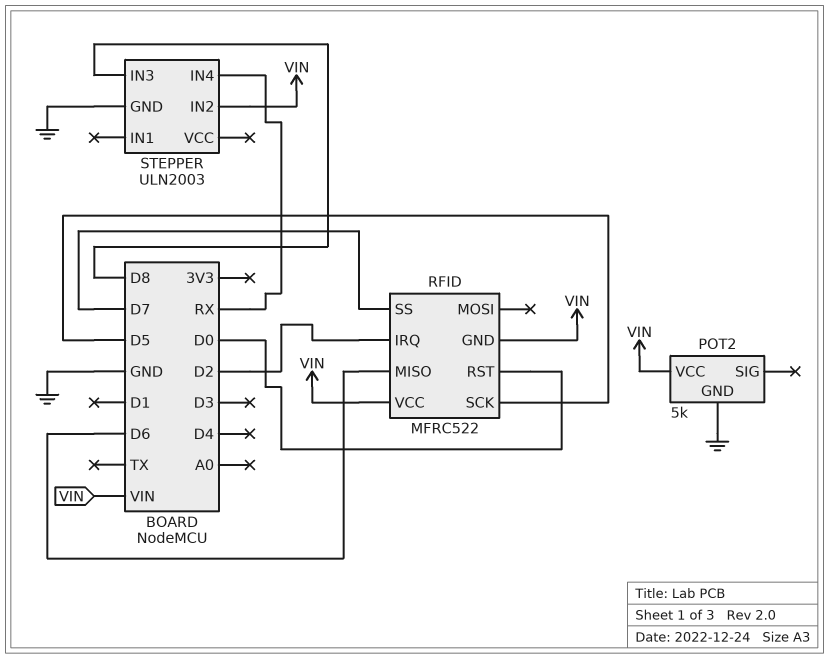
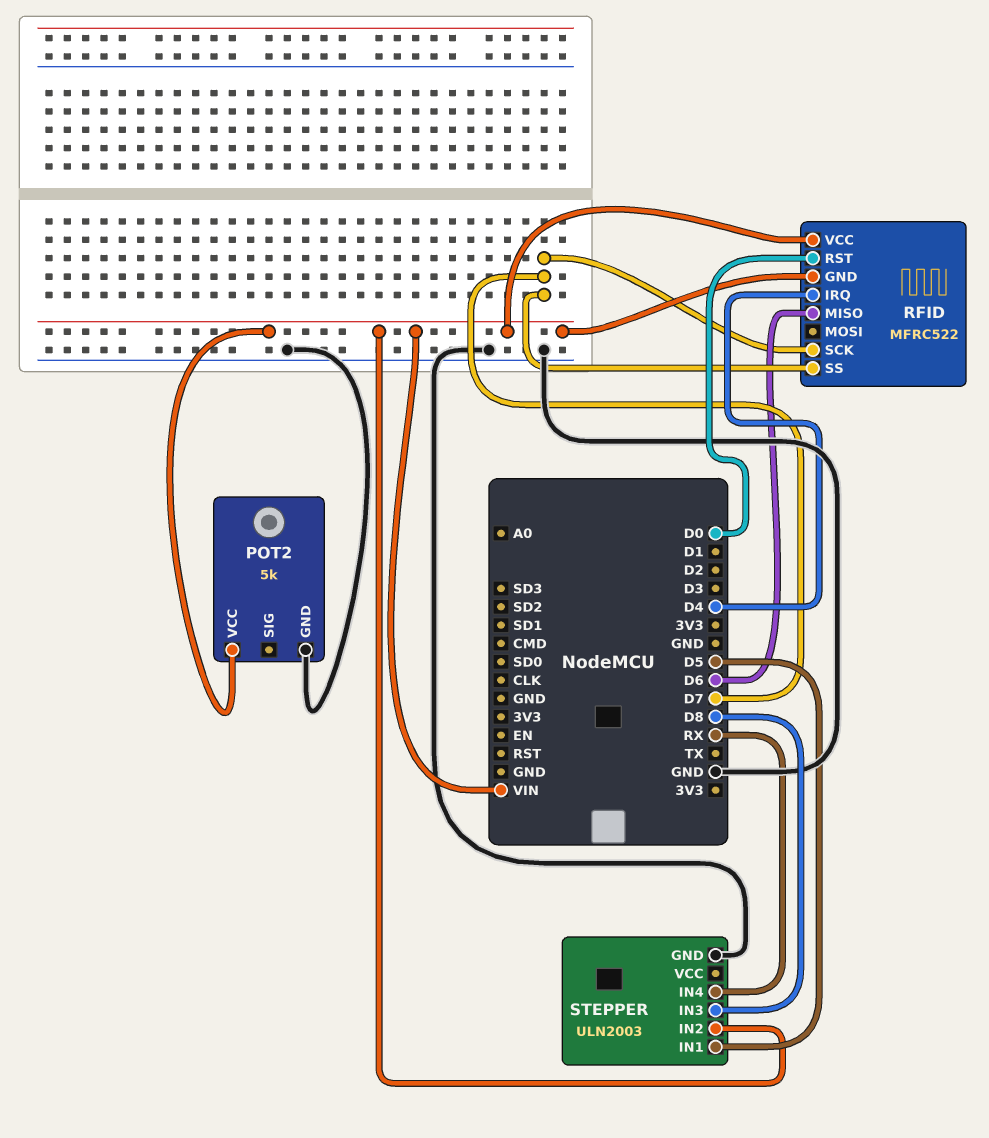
RFID pin IRQ: D2 -> D4
RFID pin SCK: D5 -> D7
STEPPER pin IN1: none -> D5

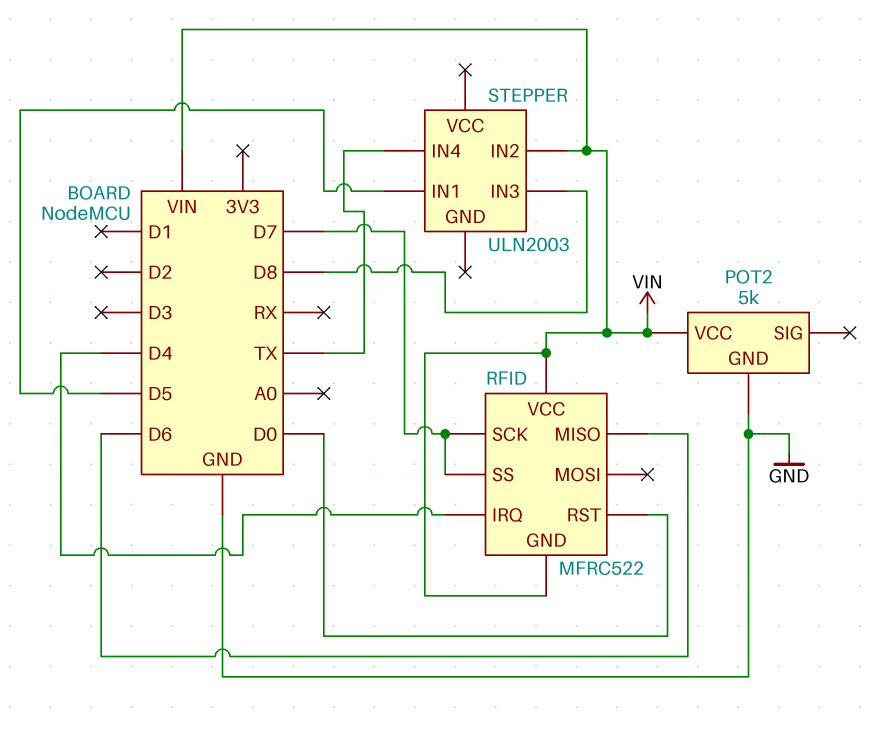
STEPPER pin GND: GND -> none
STEPPER pin IN4: RX -> TX

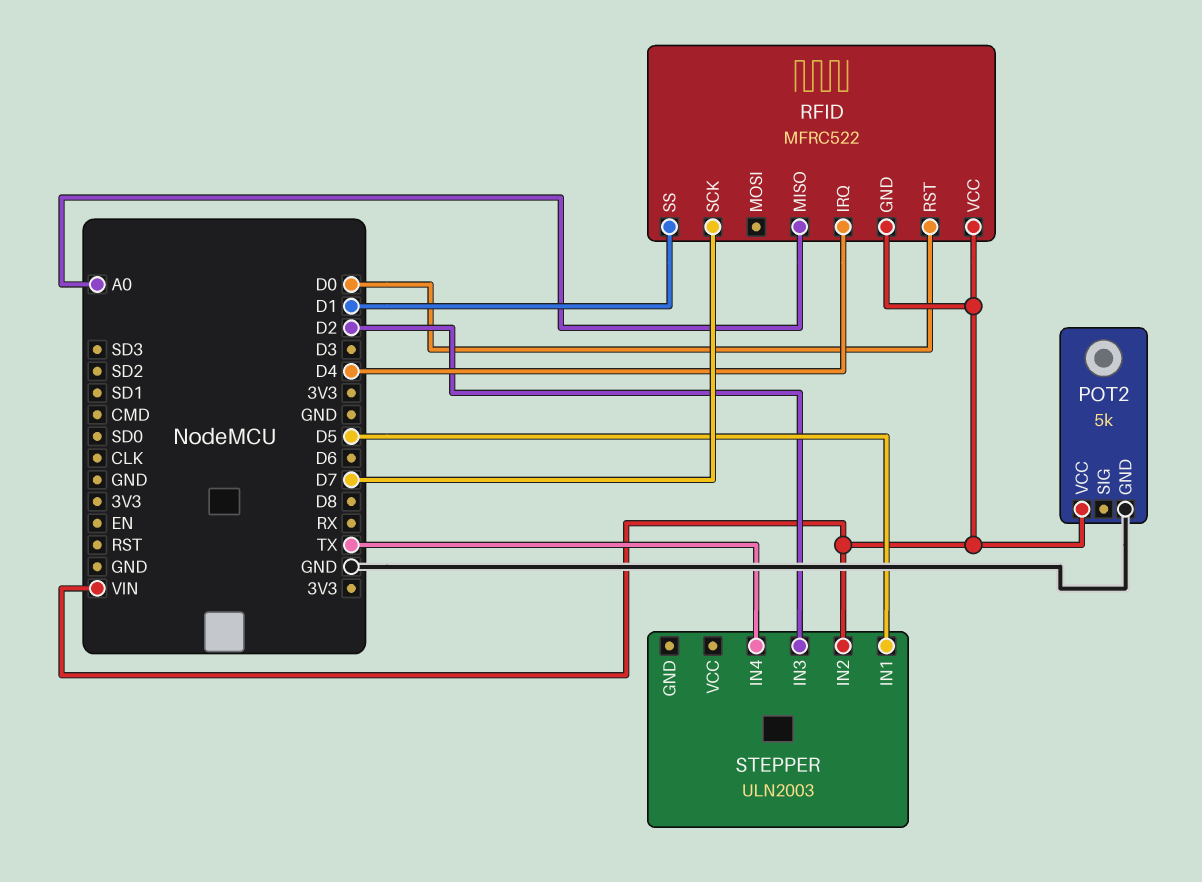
RFID pin MISO: D6 -> A0
RFID pin SS: D7 -> D1
STEPPER pin IN3: D8 -> D2

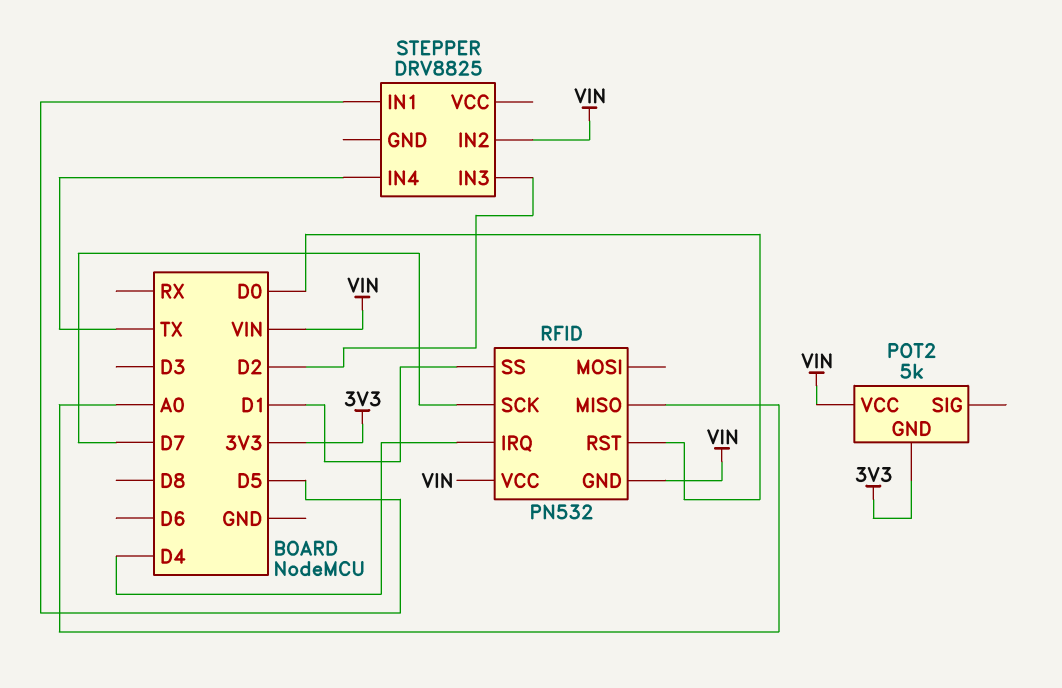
POT2 pin GND: GND -> 3V3
RFID: MFRC522 -> PN532
STEPPER: ULN2003 -> DRV8825

